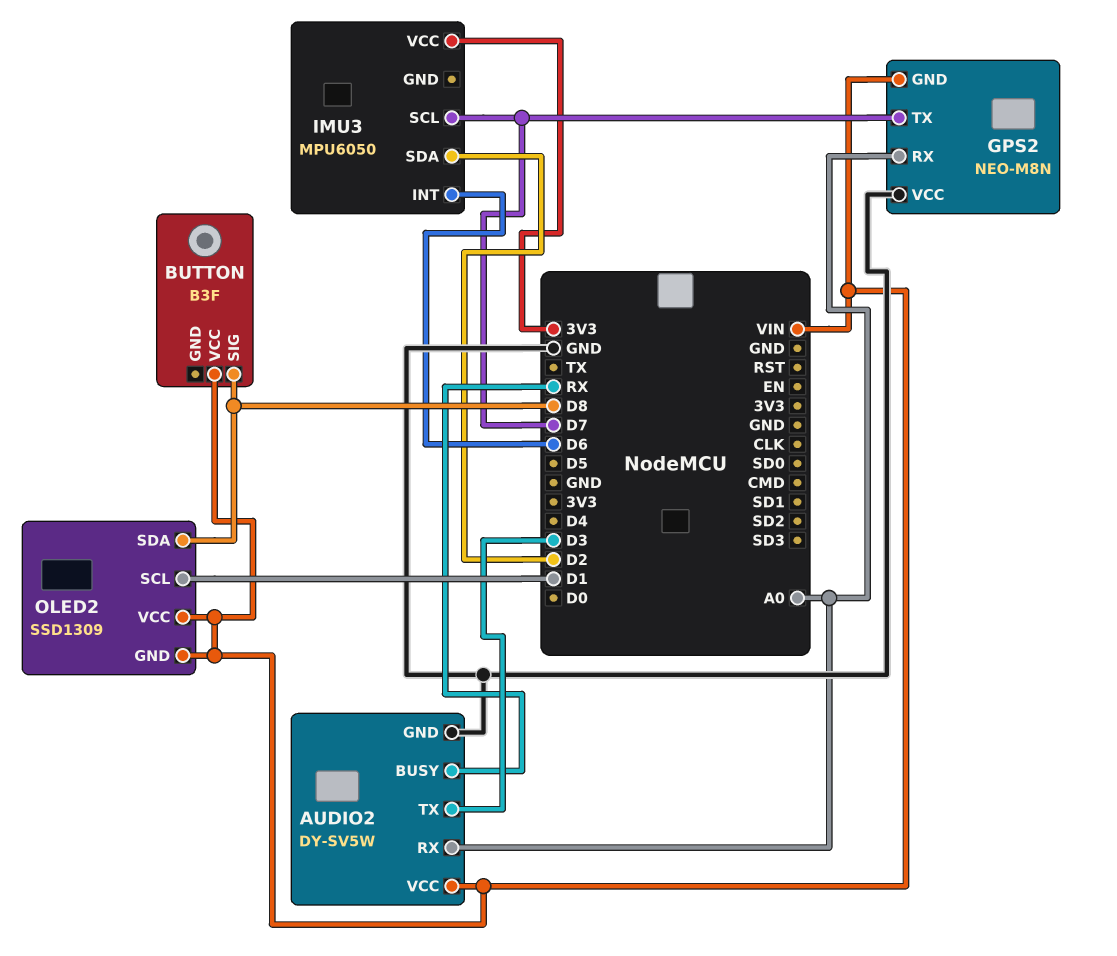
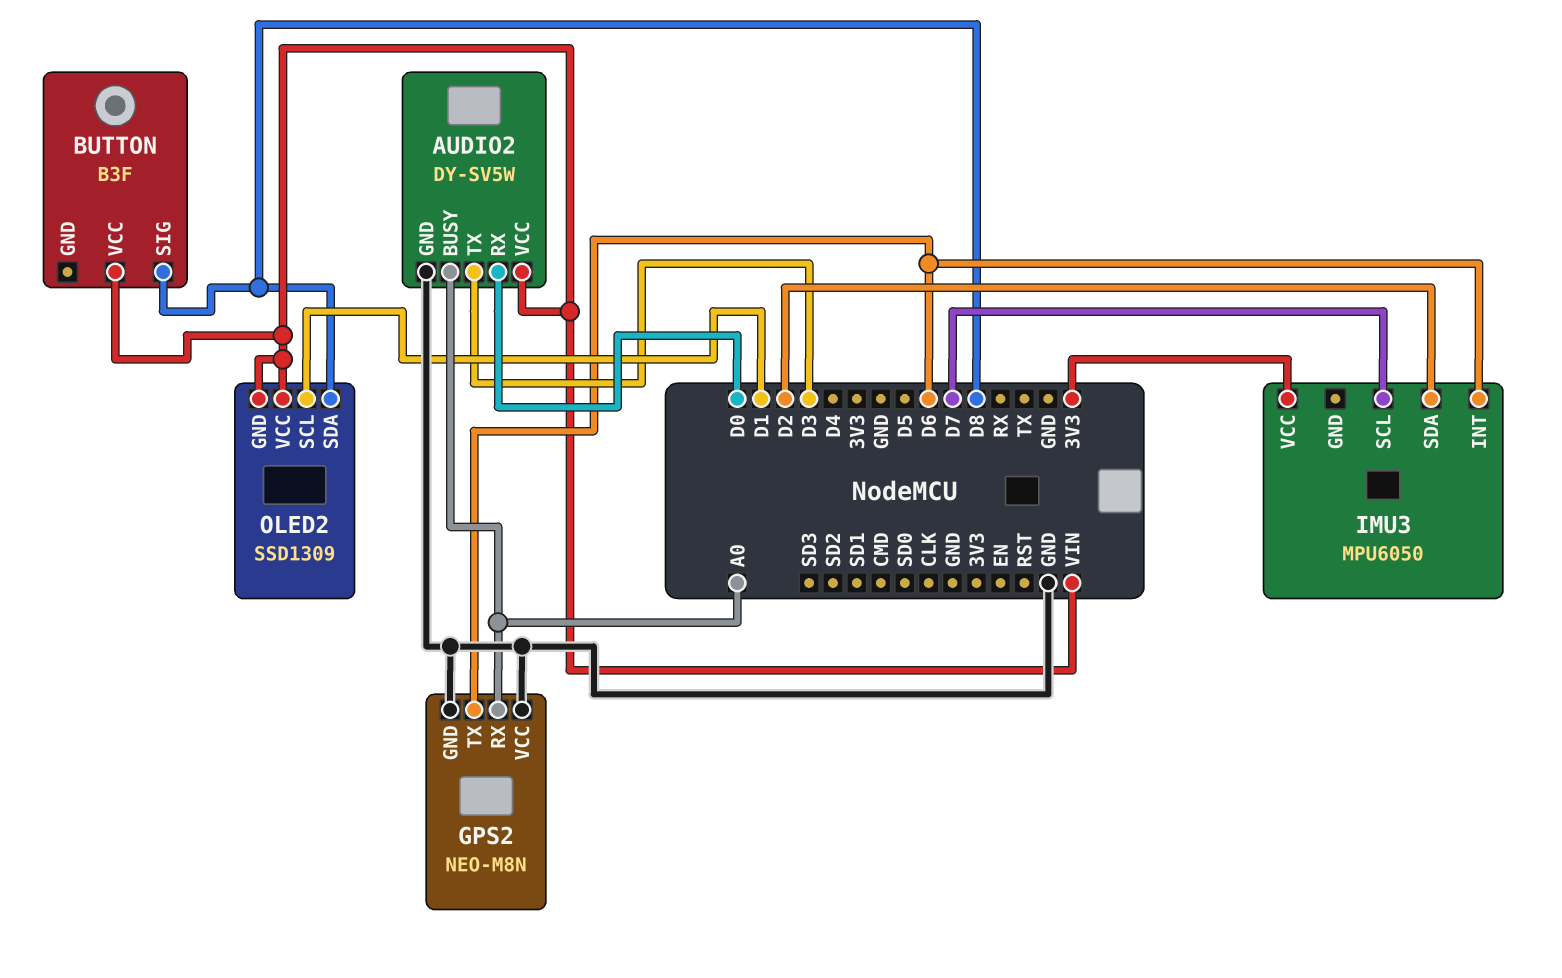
AUDIO2 pin BUSY: RX -> A0
AUDIO2 pin RX: A0 -> D0
GPS2 pin GND: VIN -> GND
GPS2 pin TX: D7 -> D6

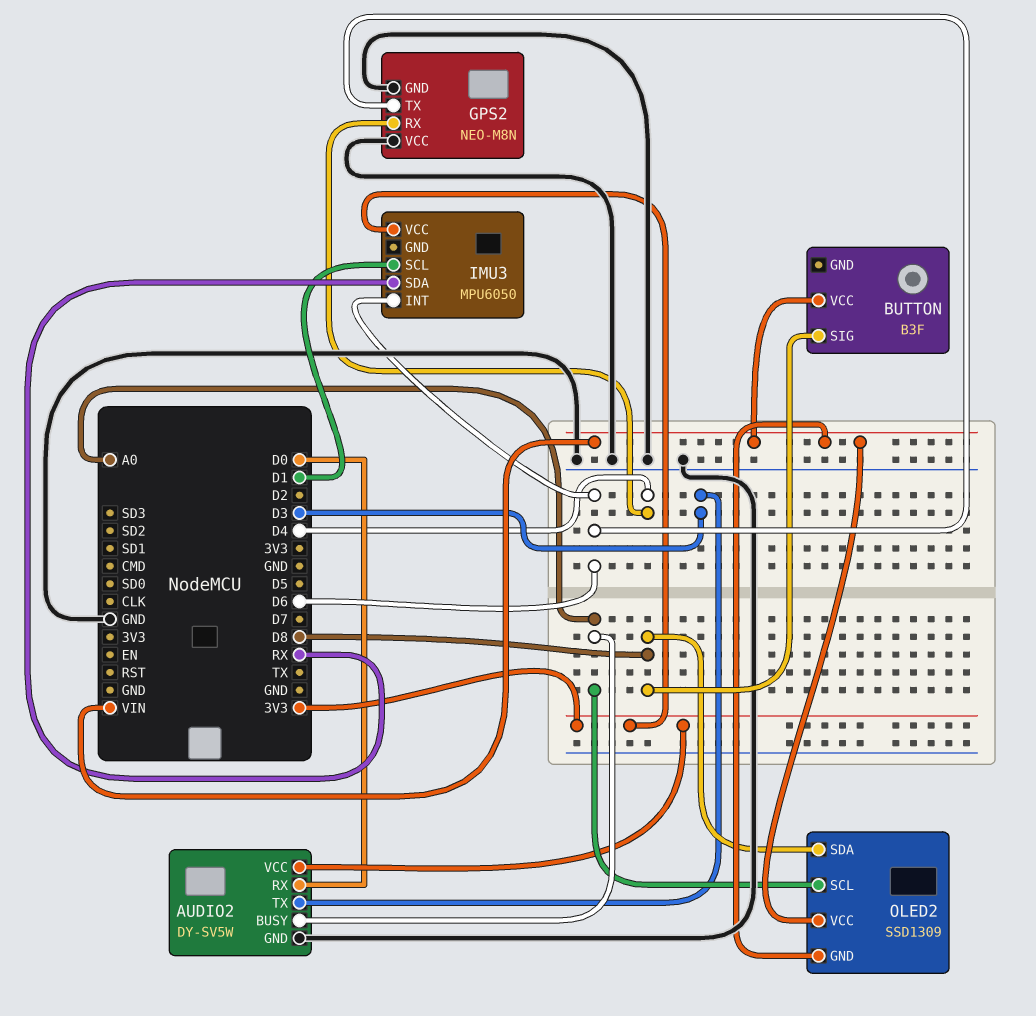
AUDIO2 pin VCC: VIN -> 3V3
GPS2 pin RX: A0 -> D4
IMU3 pin SCL: D7 -> D1
IMU3 pin SDA: D2 -> RX
OLED2 pin SCL: D1 -> A0

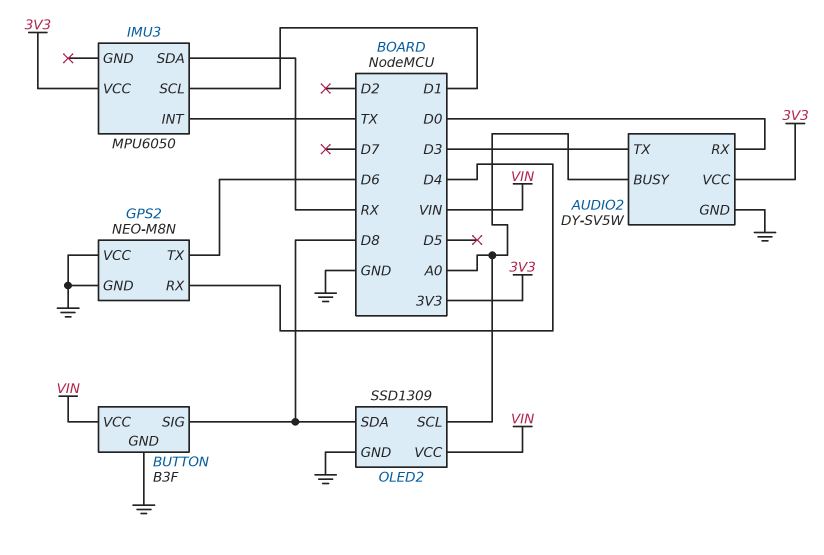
BUTTON pin GND: none -> GND
IMU3 pin INT: D6 -> TX
OLED2 pin GND: VIN -> GND

